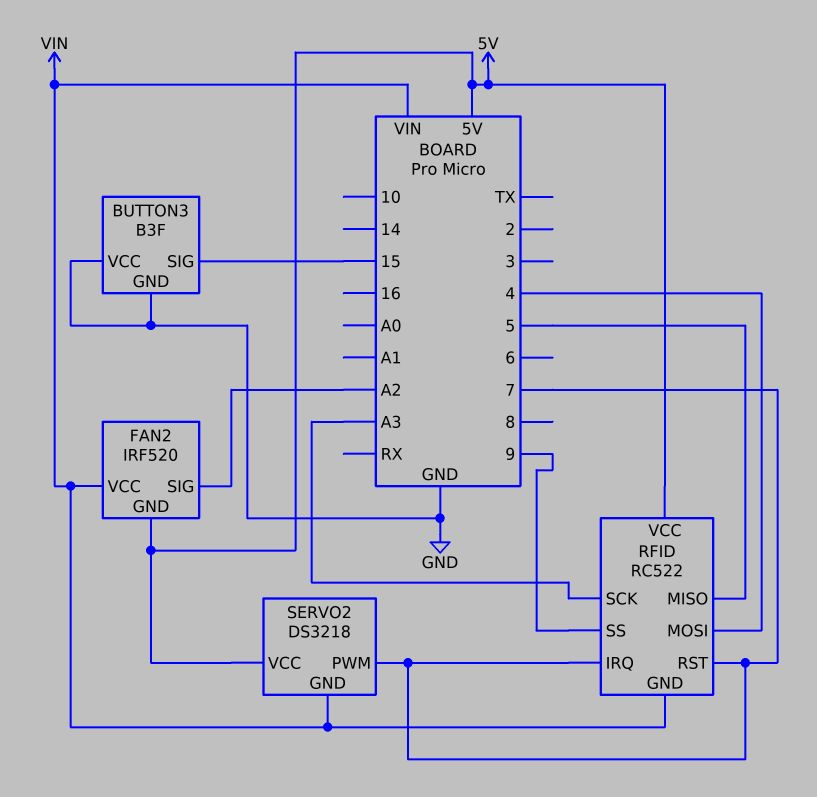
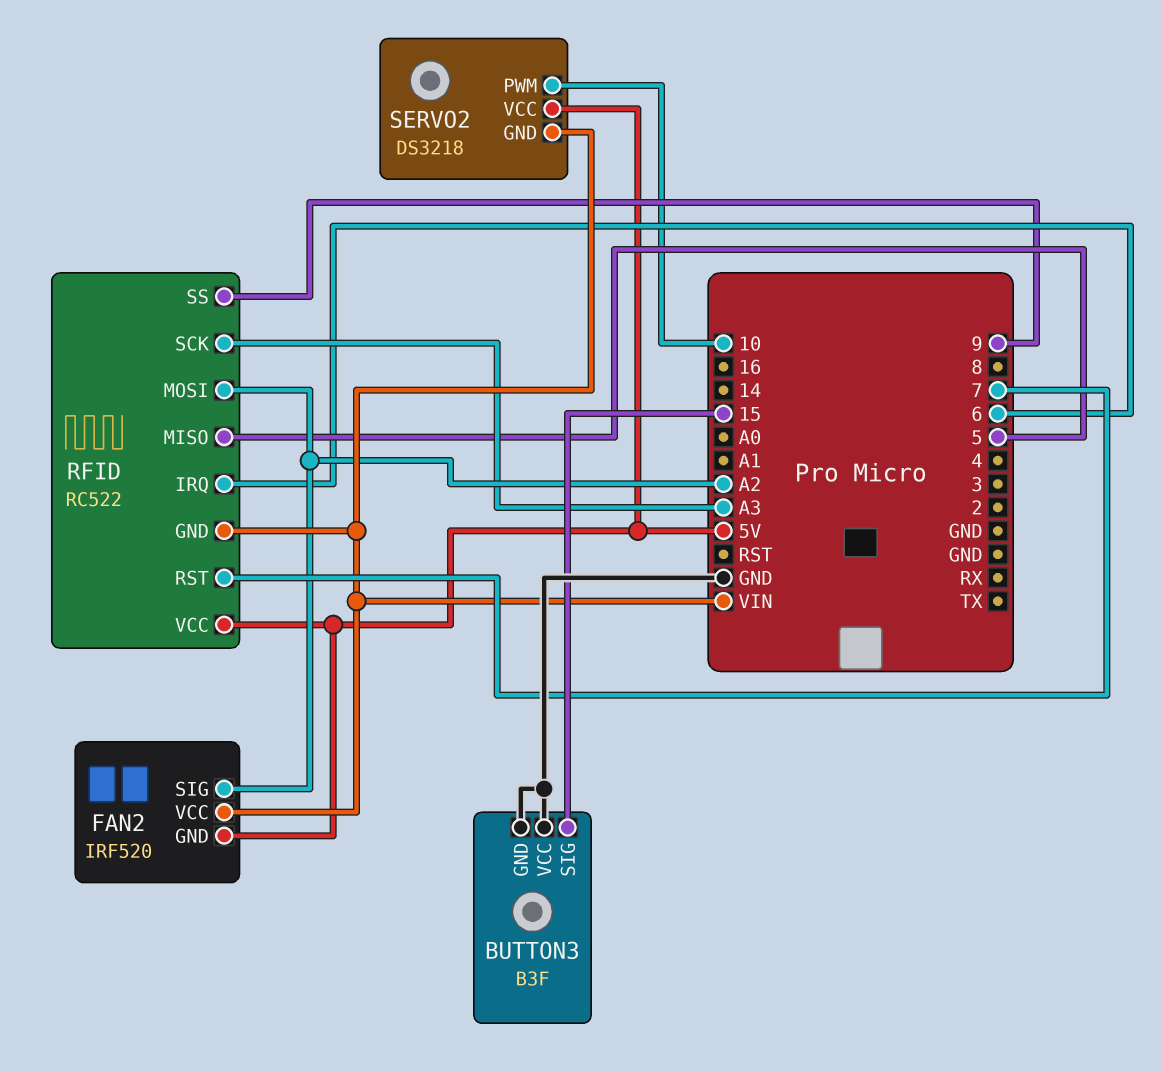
RFID pin IRQ: 7 -> 6
RFID pin MOSI: 4 -> A2
SERVO2 pin PWM: 7 -> 10

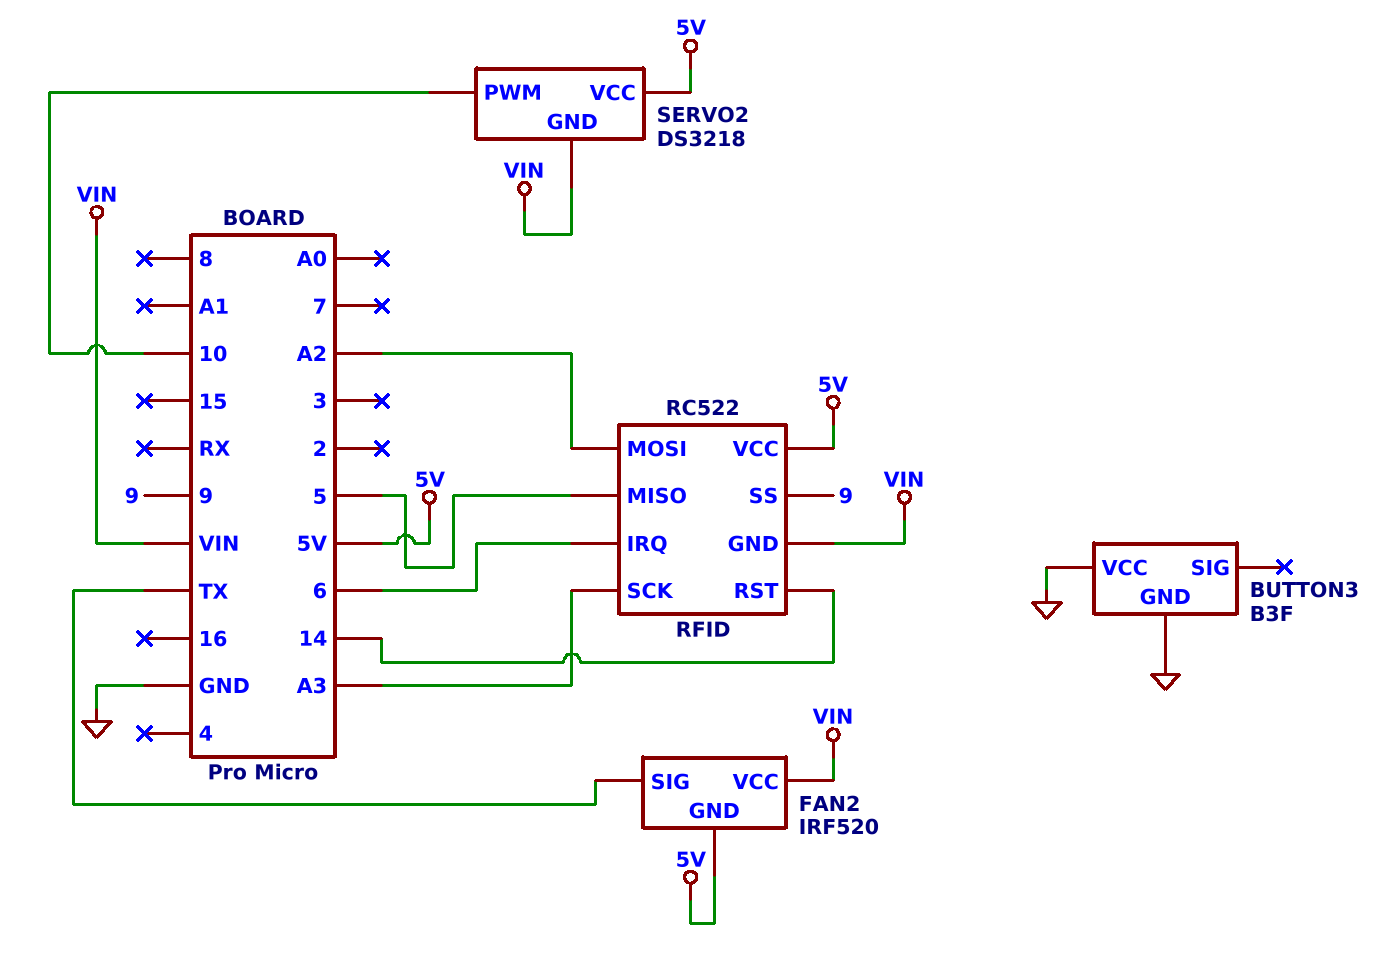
BUTTON3 pin SIG: 15 -> none
FAN2 pin SIG: A2 -> TX
RFID pin RST: 7 -> 14

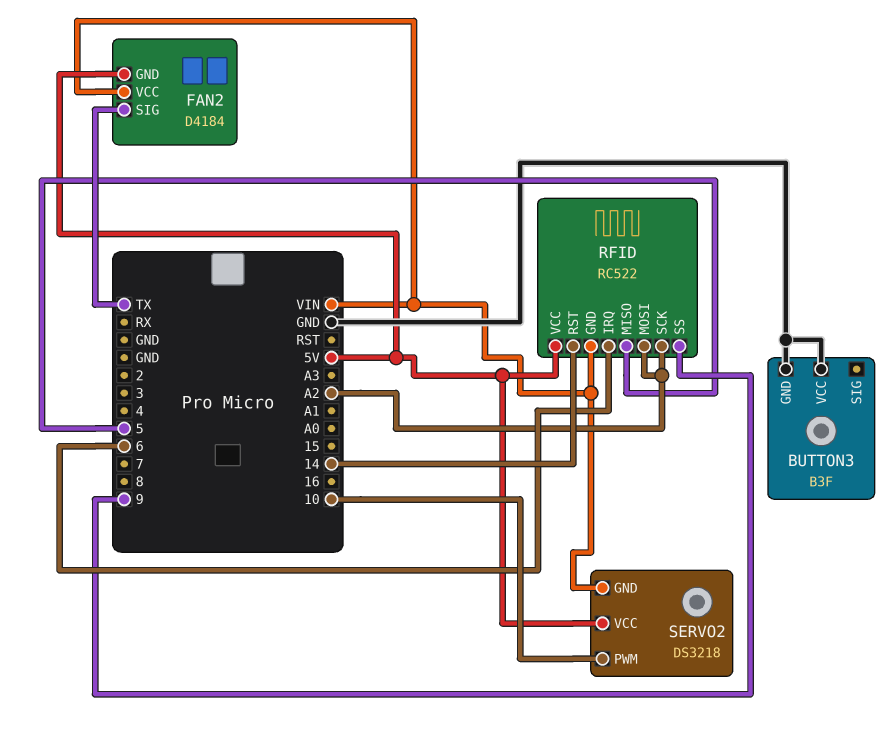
FAN2: IRF520 -> D4184
RFID pin SCK: A3 -> A2

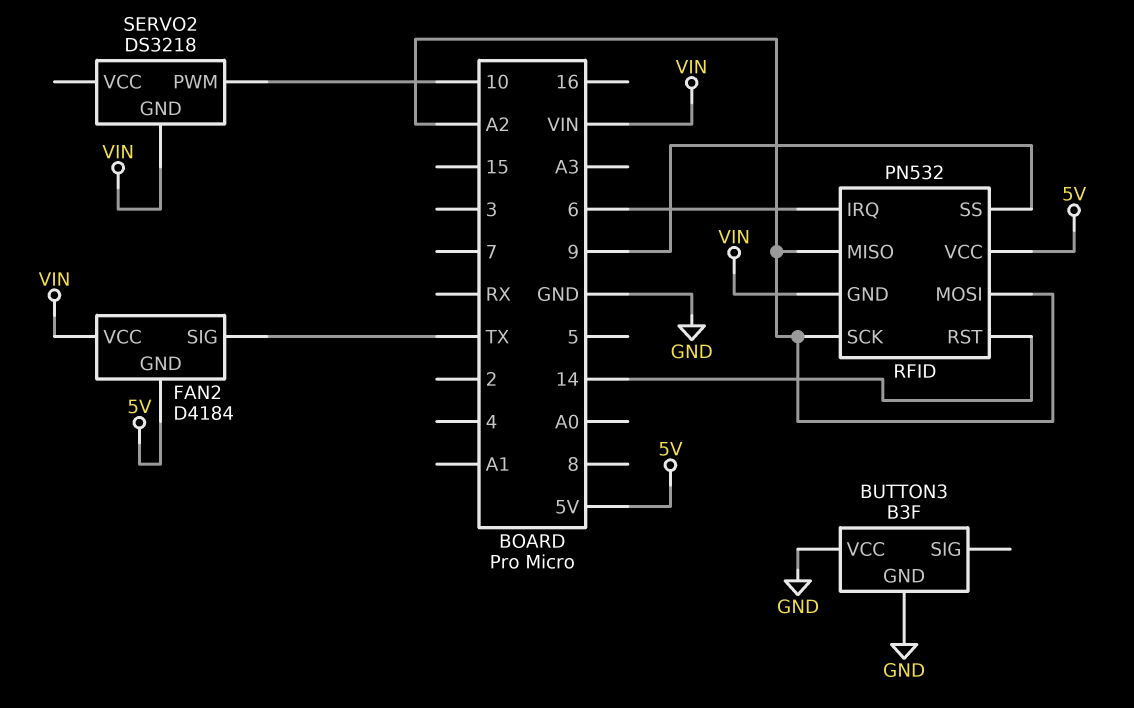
RFID: RC522 -> PN532
RFID pin MISO: 5 -> A2
SERVO2 pin VCC: 5V -> none

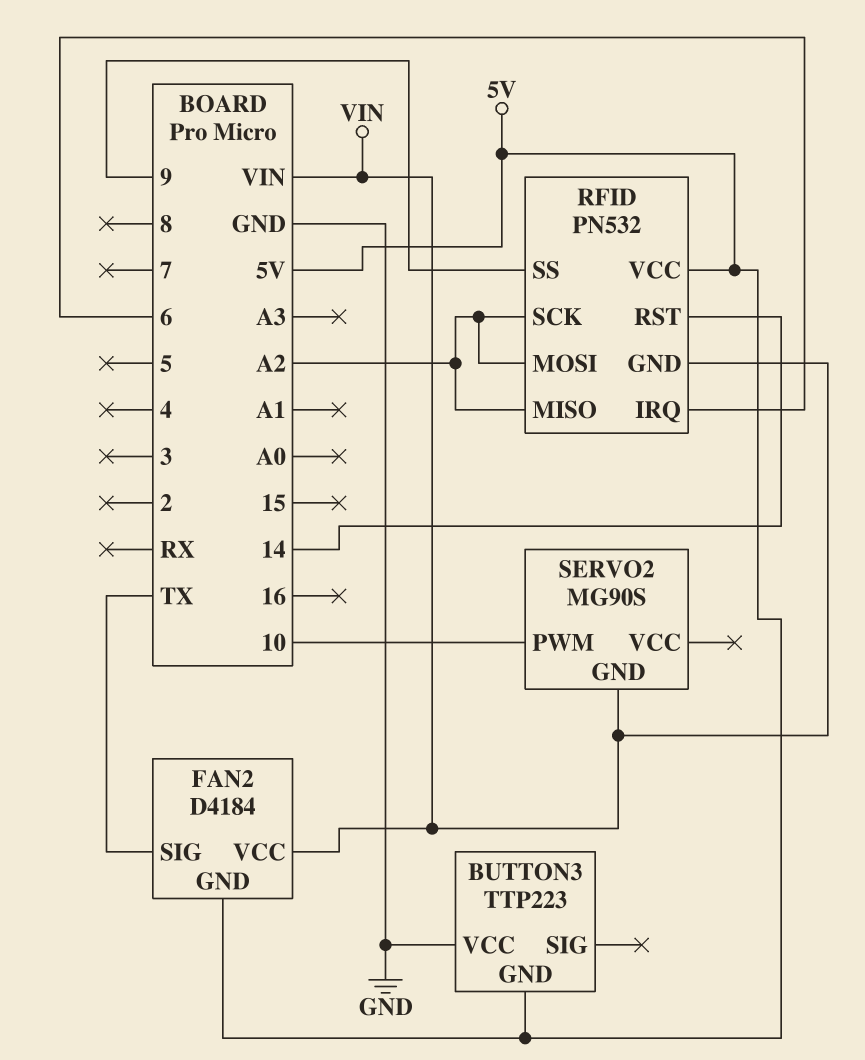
BUTTON3: B3F -> TTP223
BUTTON3 pin GND: GND -> 5V
SERVO2: DS3218 -> MG90S

